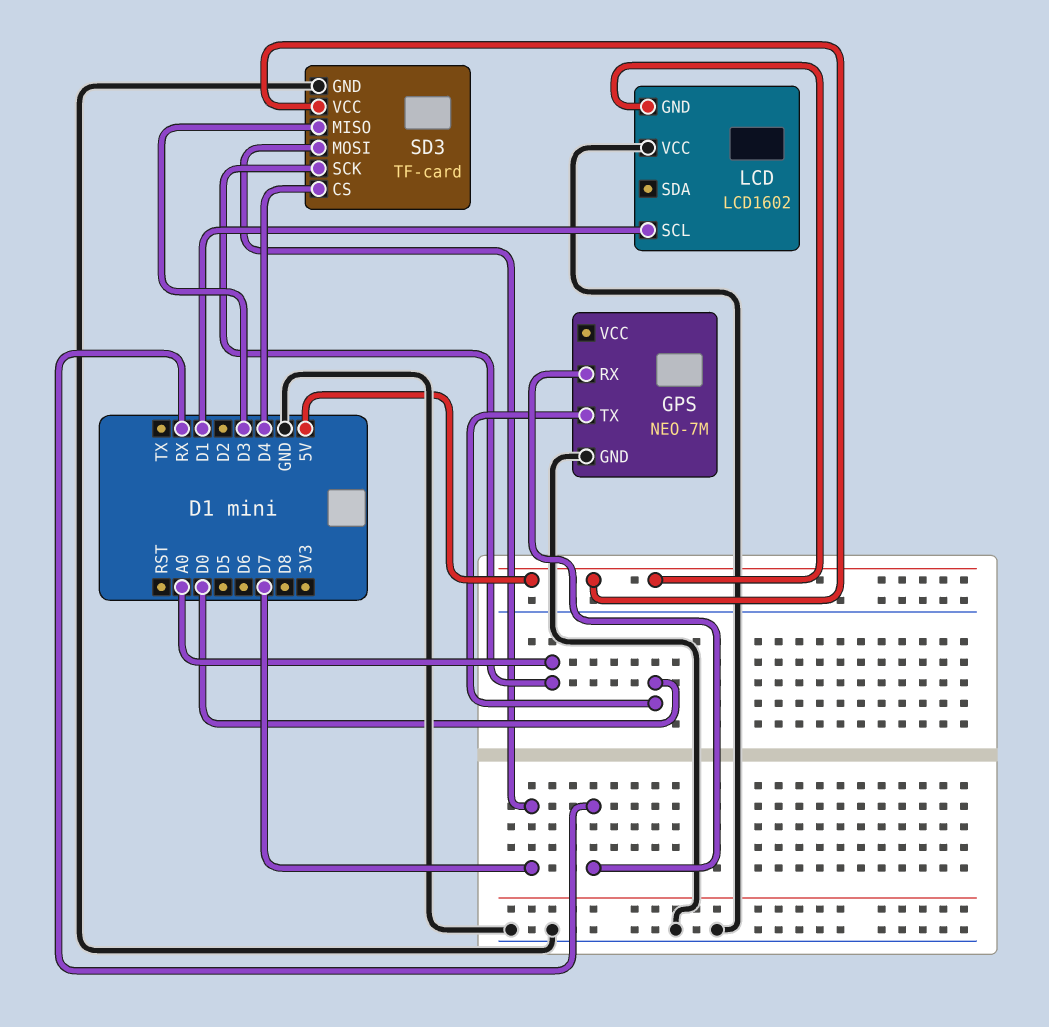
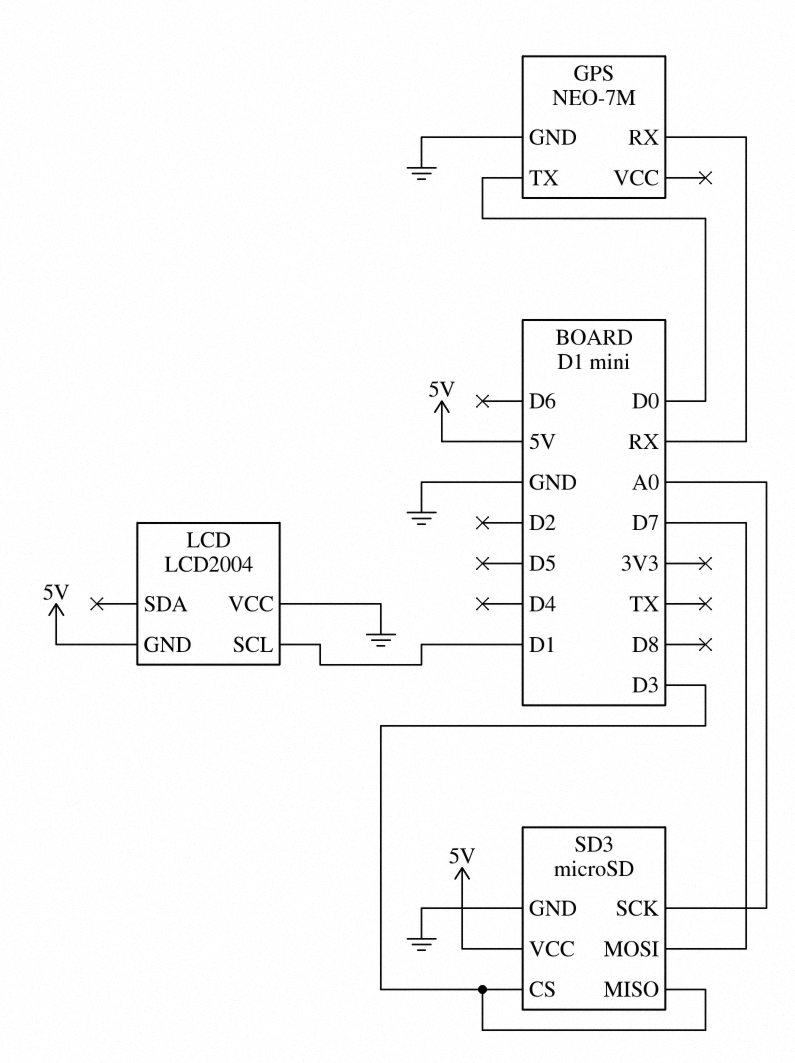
LCD: LCD1602 -> LCD2004
SD3: TF-card -> microSD
SD3 pin CS: D4 -> D3

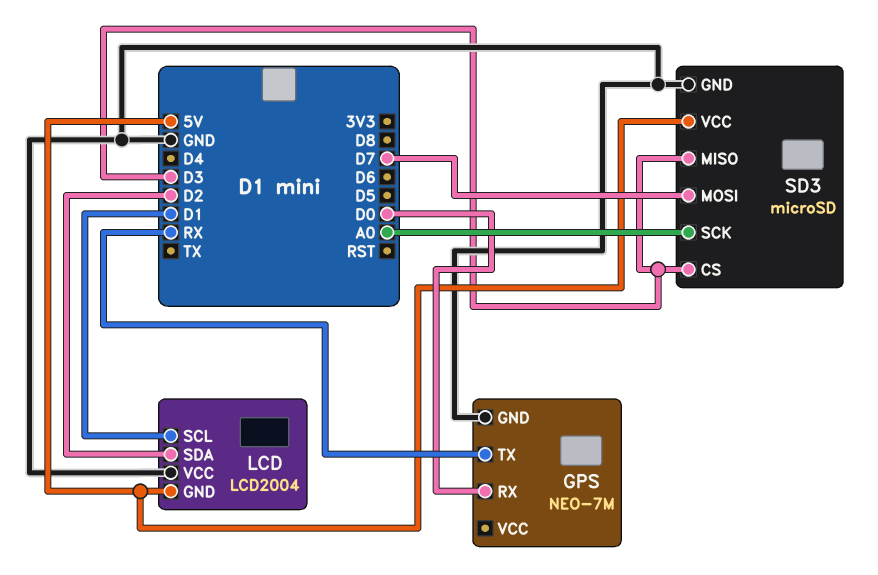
GPS pin RX: RX -> D0
GPS pin TX: D0 -> RX
LCD pin SDA: none -> D2

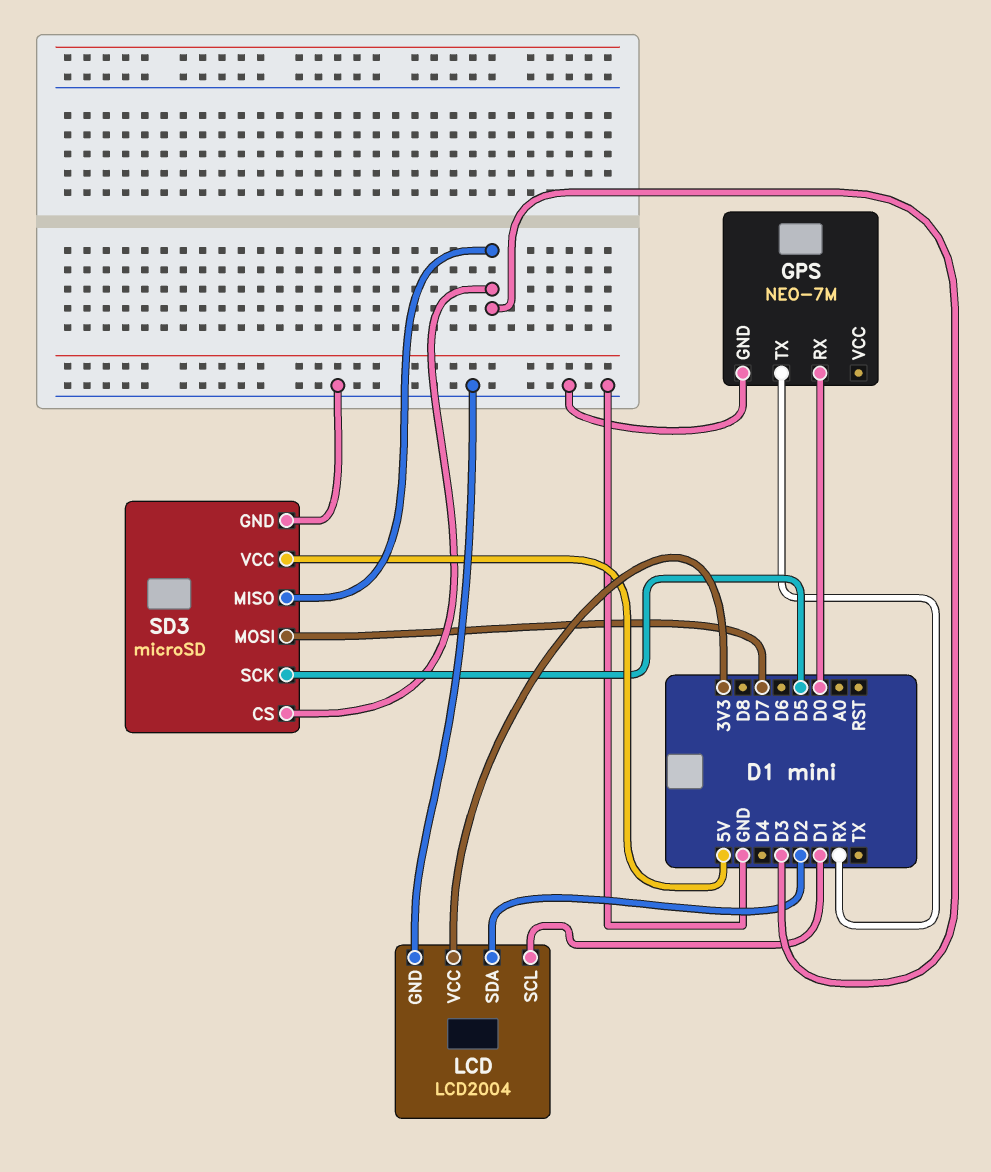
LCD pin GND: 5V -> GND
LCD pin VCC: GND -> 3V3
SD3 pin SCK: A0 -> D5

